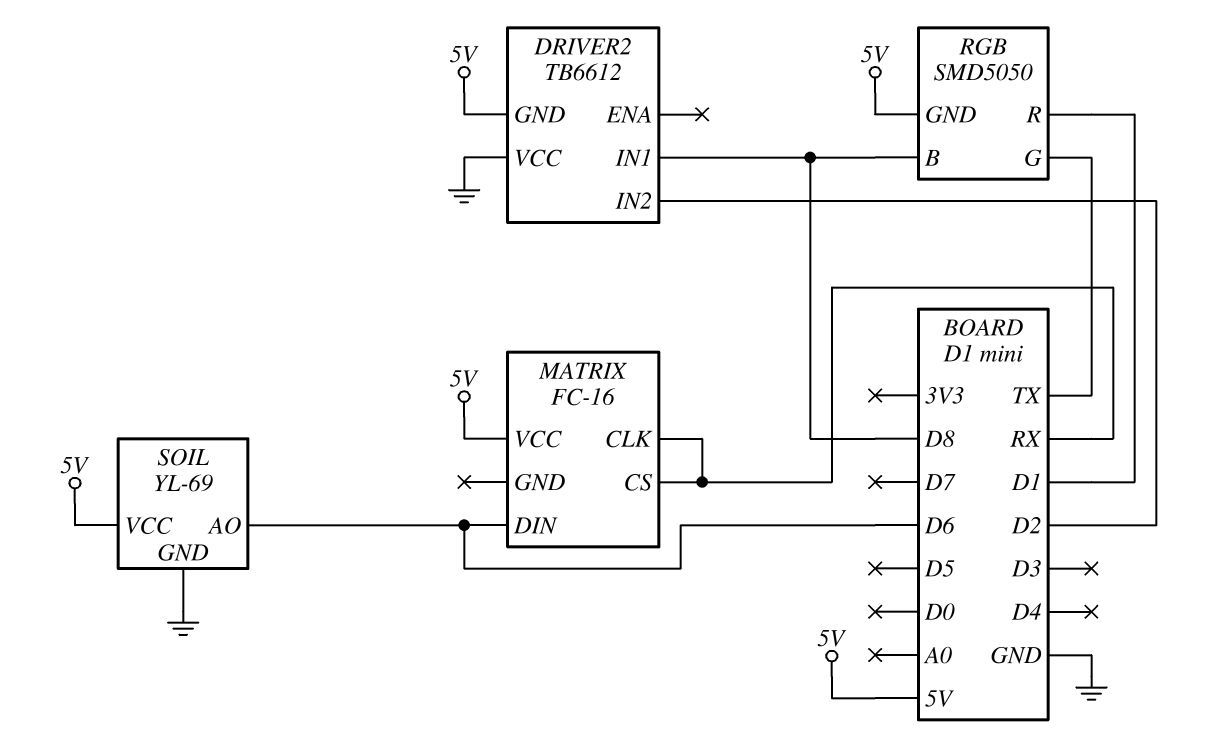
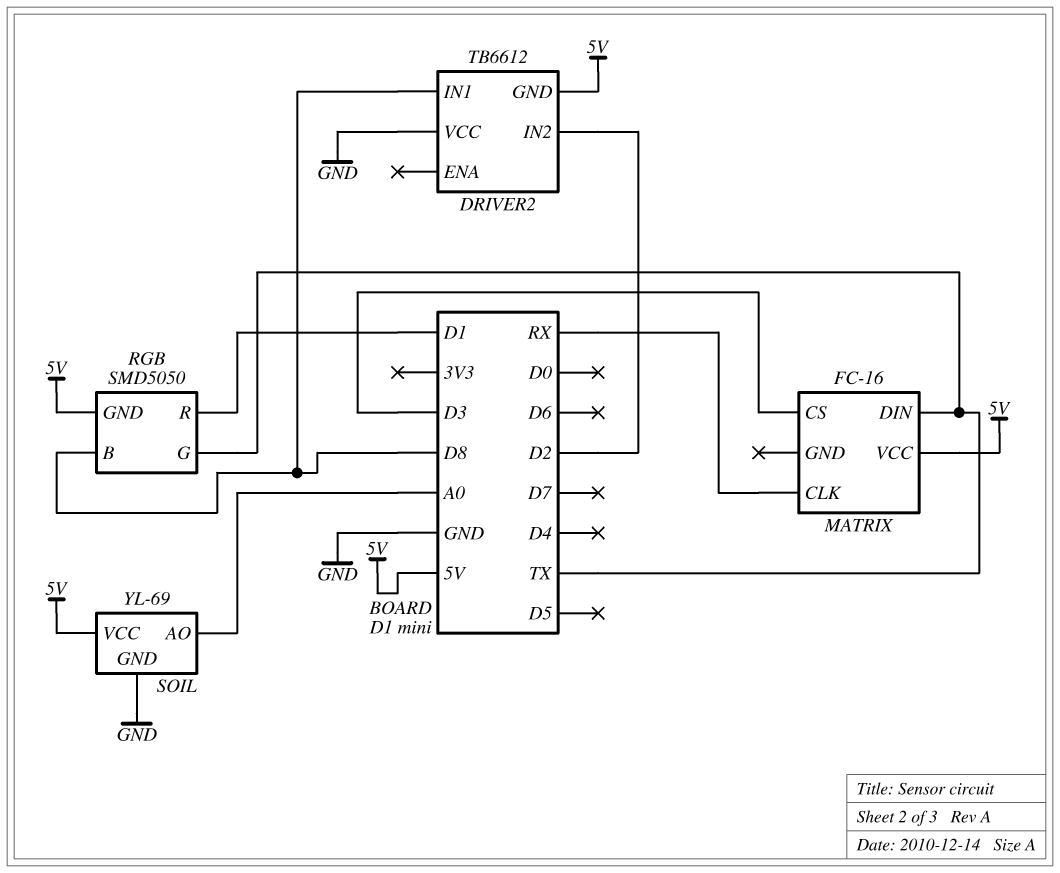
MATRIX pin CS: RX -> D3
MATRIX pin DIN: D6 -> TX
SOIL pin AO: D6 -> A0

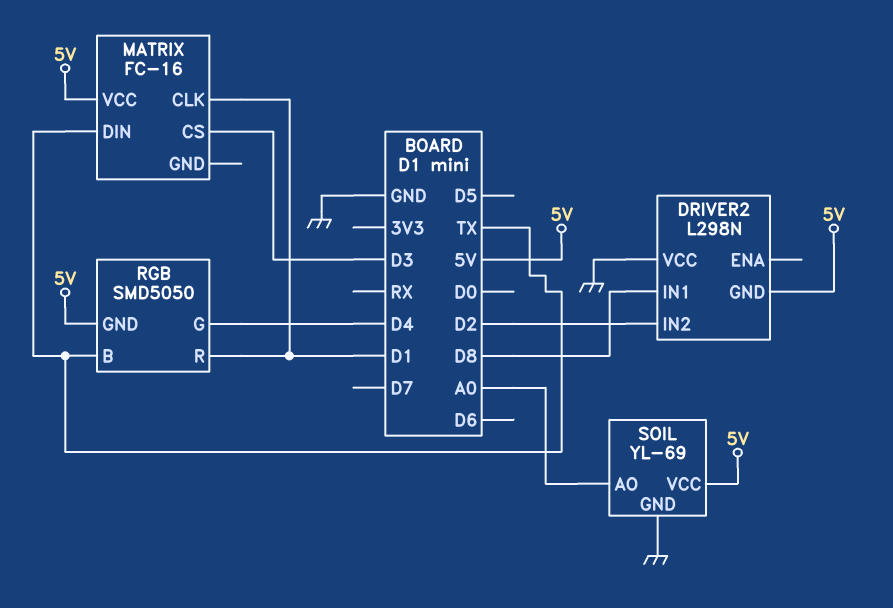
DRIVER2: TB6612 -> L298N
MATRIX pin CLK: RX -> D1
RGB pin B: D8 -> TX
RGB pin G: TX -> D4

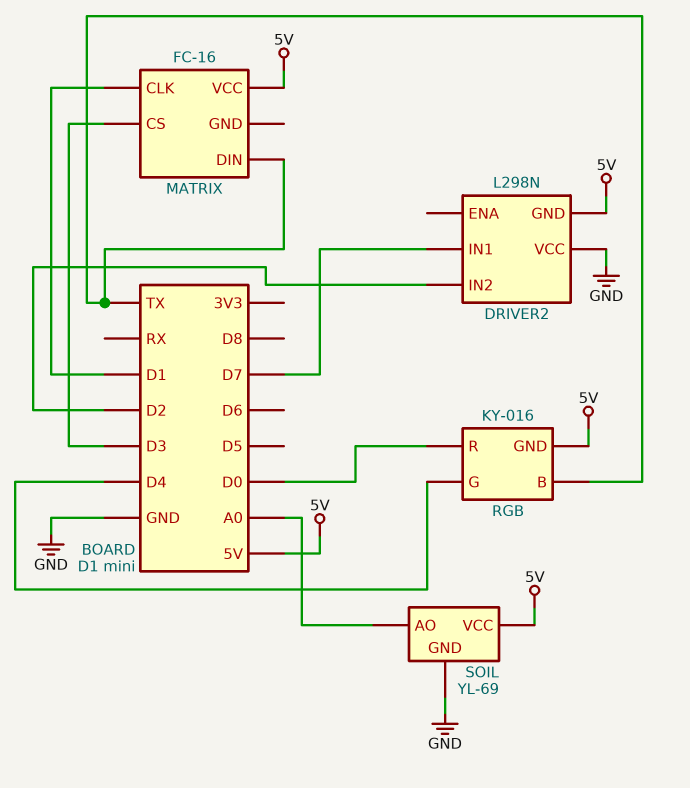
DRIVER2 pin IN1: D8 -> D7
RGB: SMD5050 -> KY-016
RGB pin R: D1 -> D0

